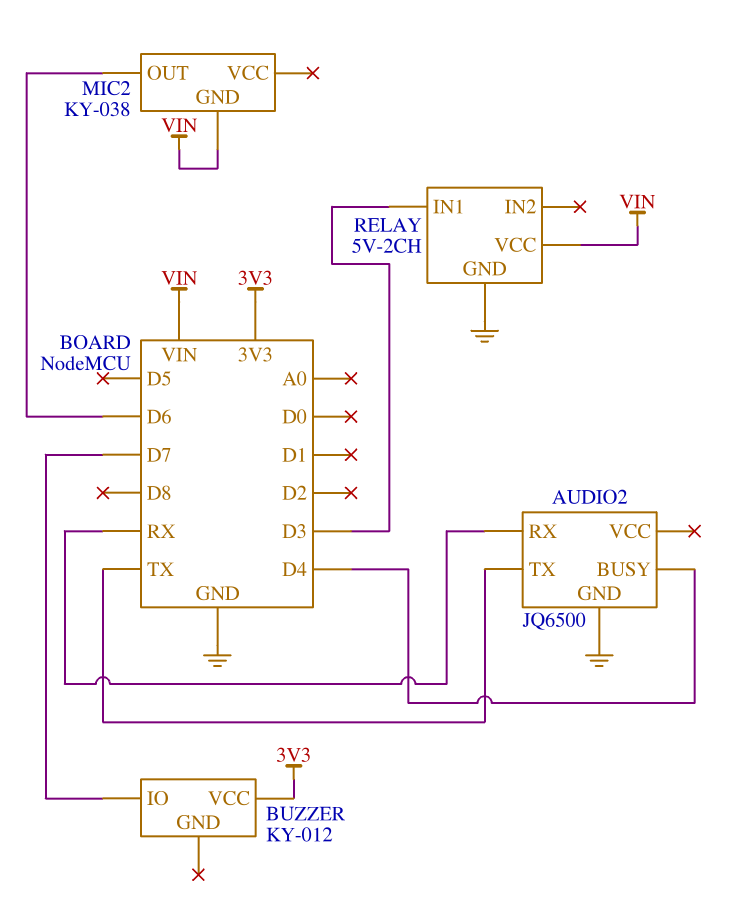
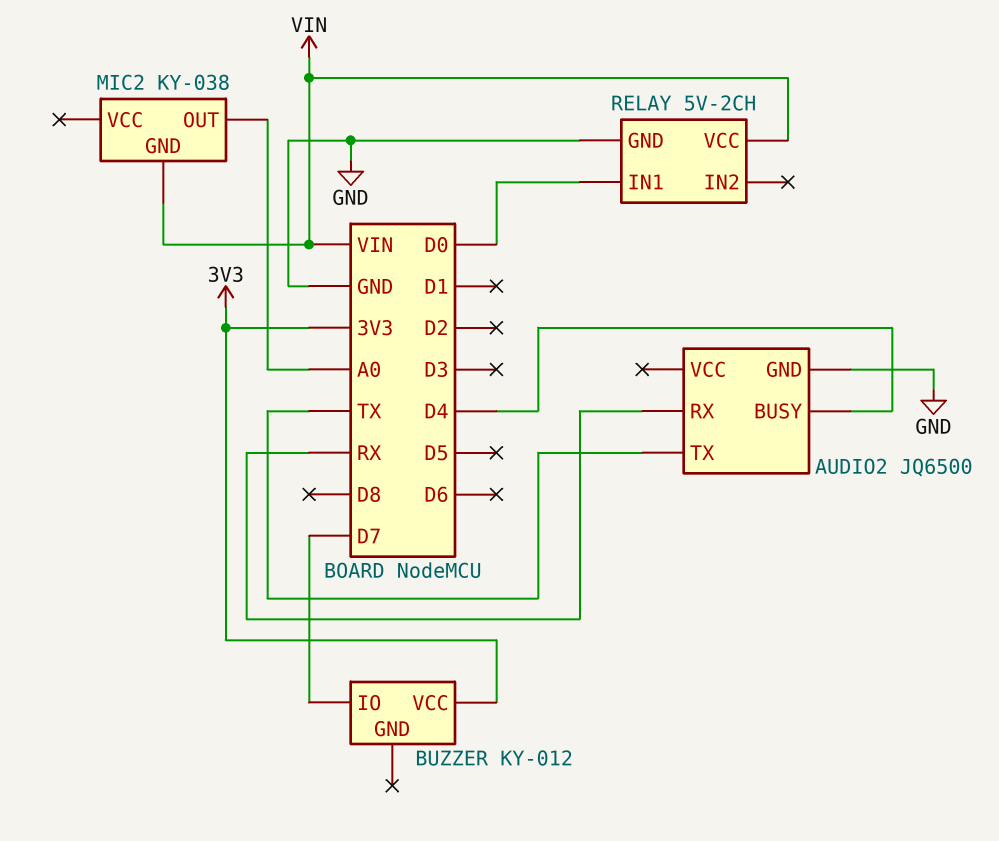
MIC2 pin OUT: D6 -> A0
RELAY pin IN1: D3 -> D0

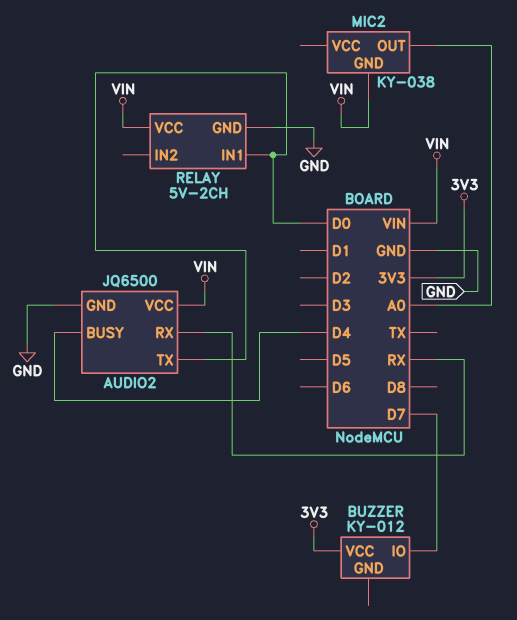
AUDIO2 pin TX: TX -> D0
AUDIO2 pin VCC: none -> VIN

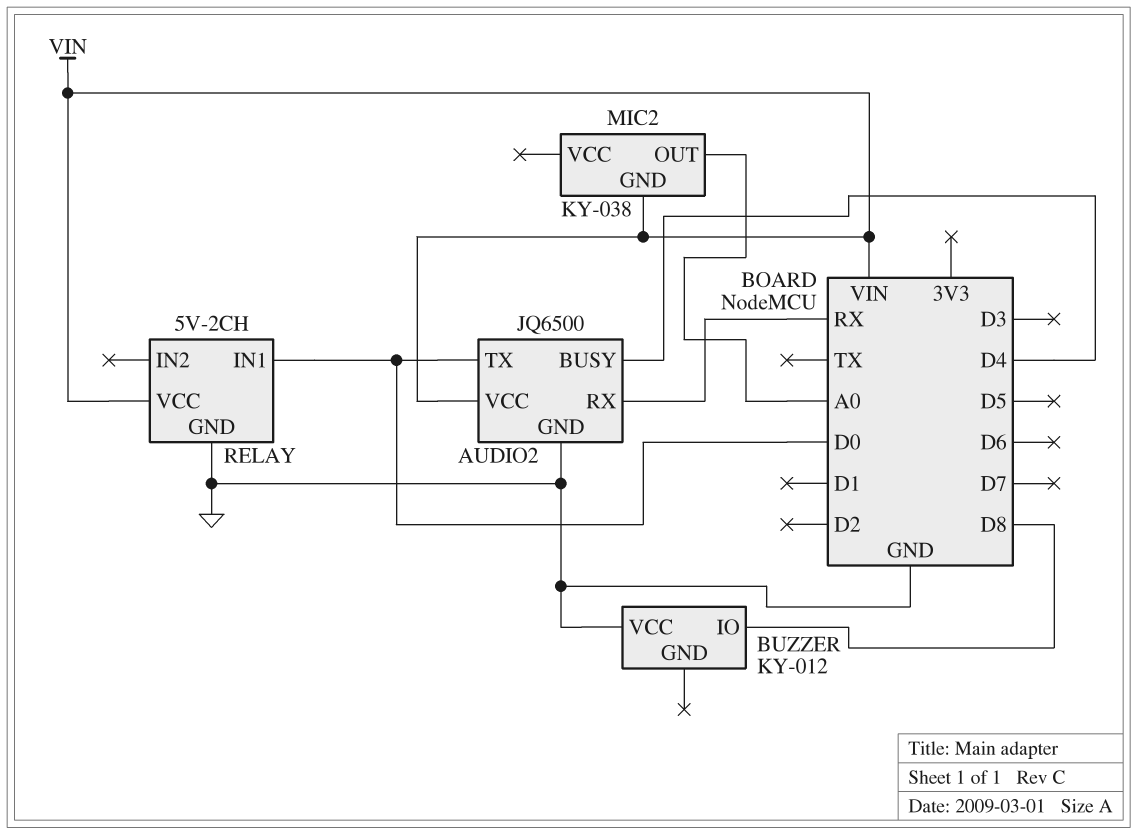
BUZZER pin IO: D7 -> D8
BUZZER pin VCC: 3V3 -> GND

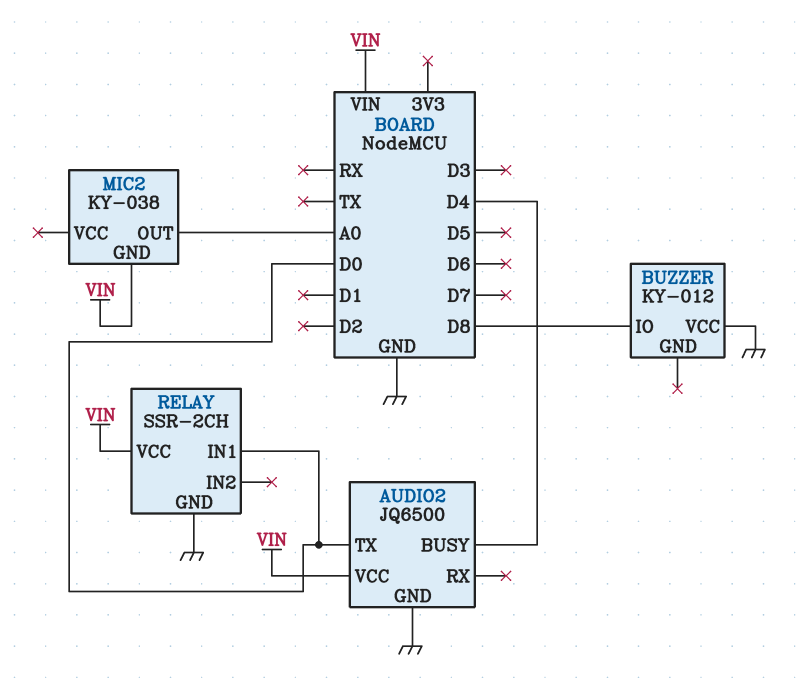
AUDIO2 pin RX: RX -> none
RELAY: 5V-2CH -> SSR-2CH

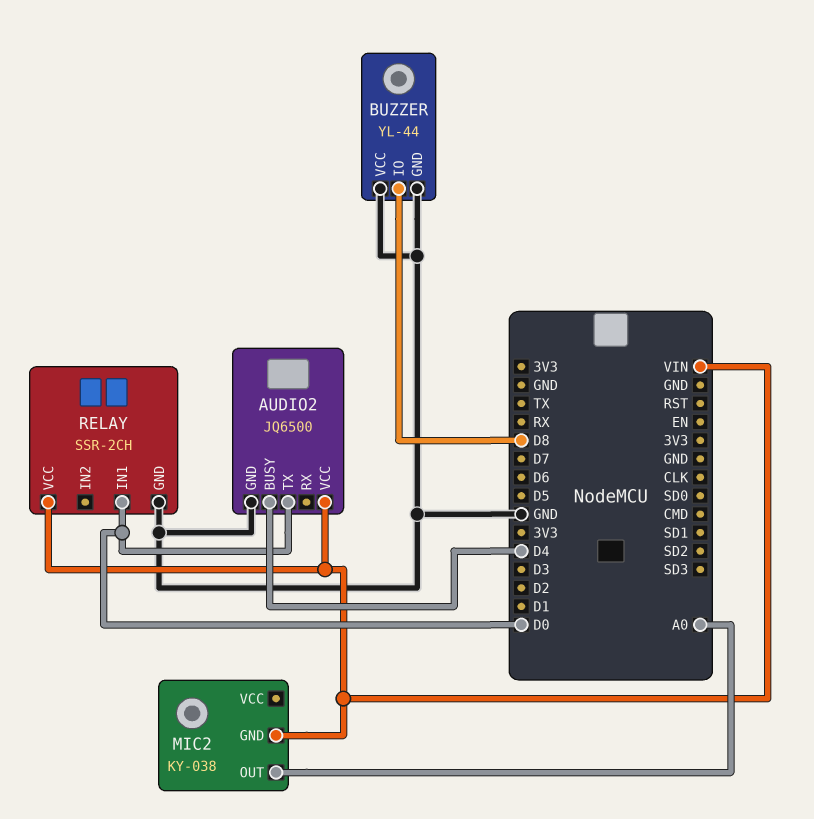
BUZZER: KY-012 -> YL-44
BUZZER pin GND: none -> GND

